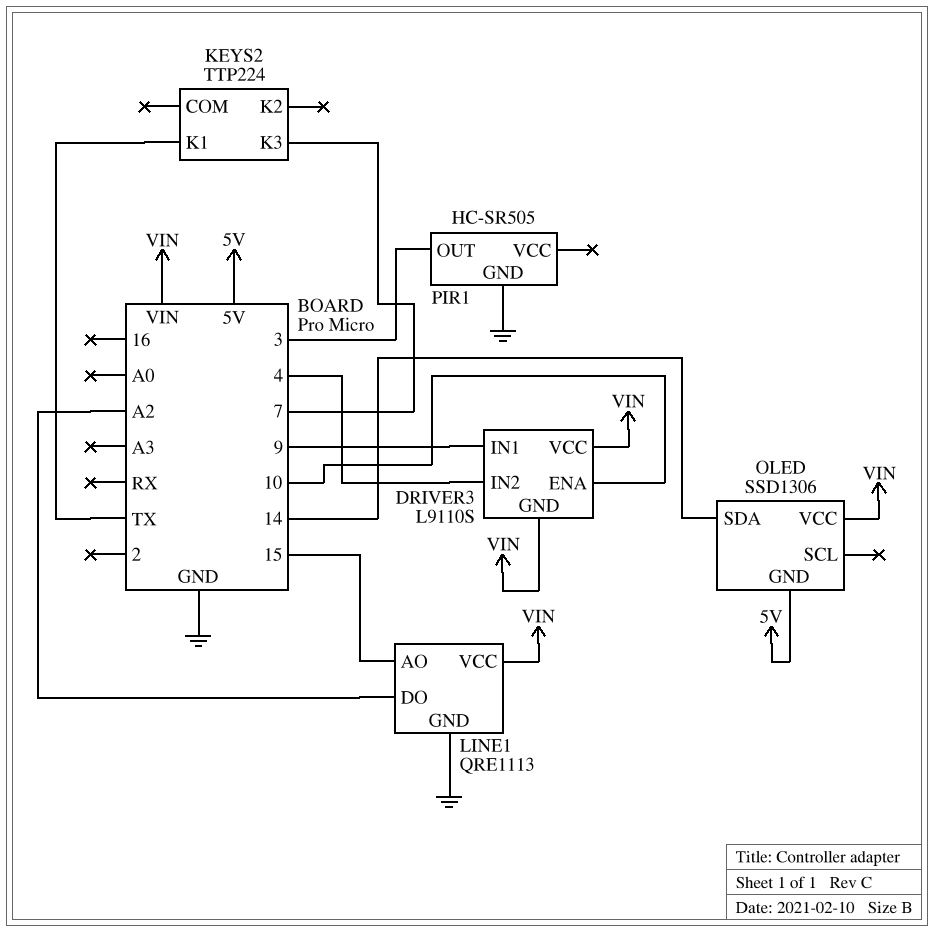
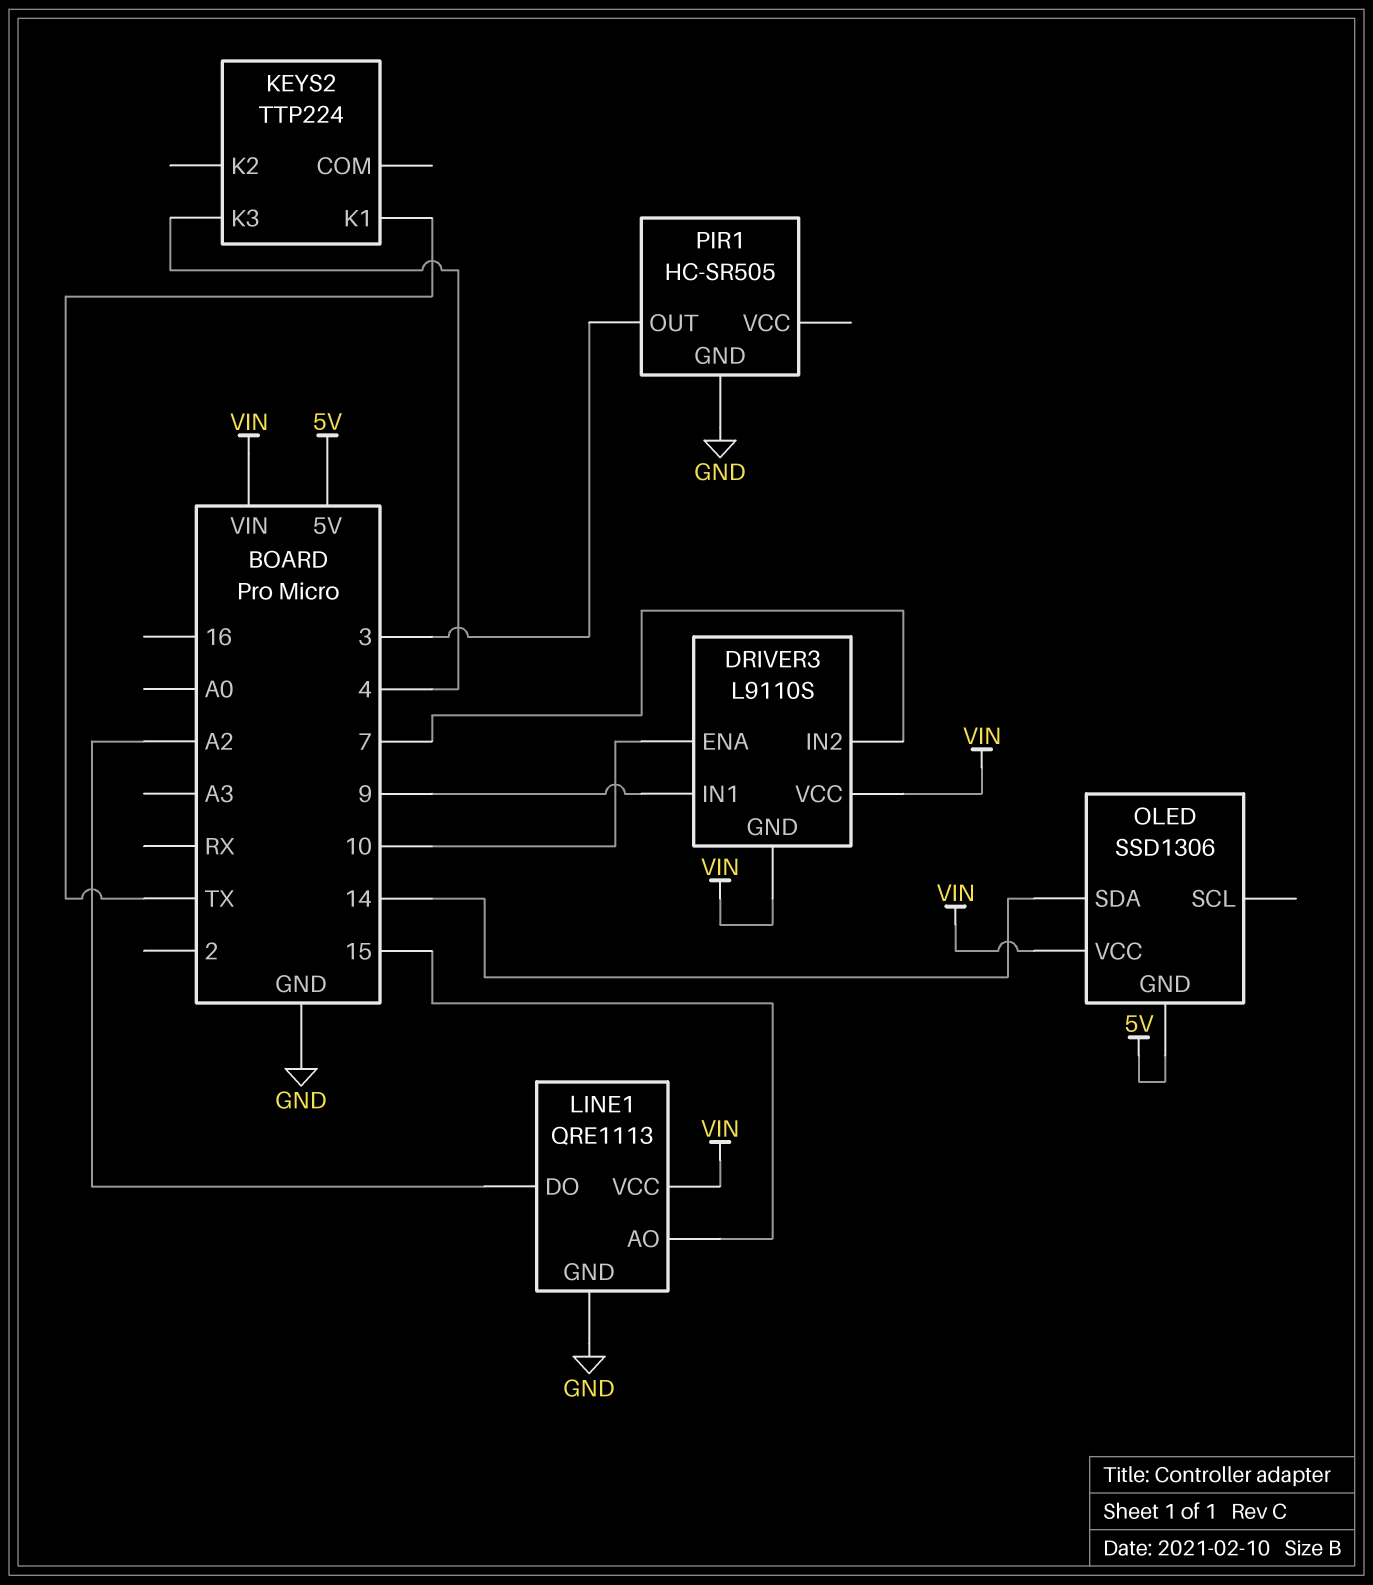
DRIVER3 pin IN2: 4 -> 7
KEYS2 pin K3: 7 -> 4

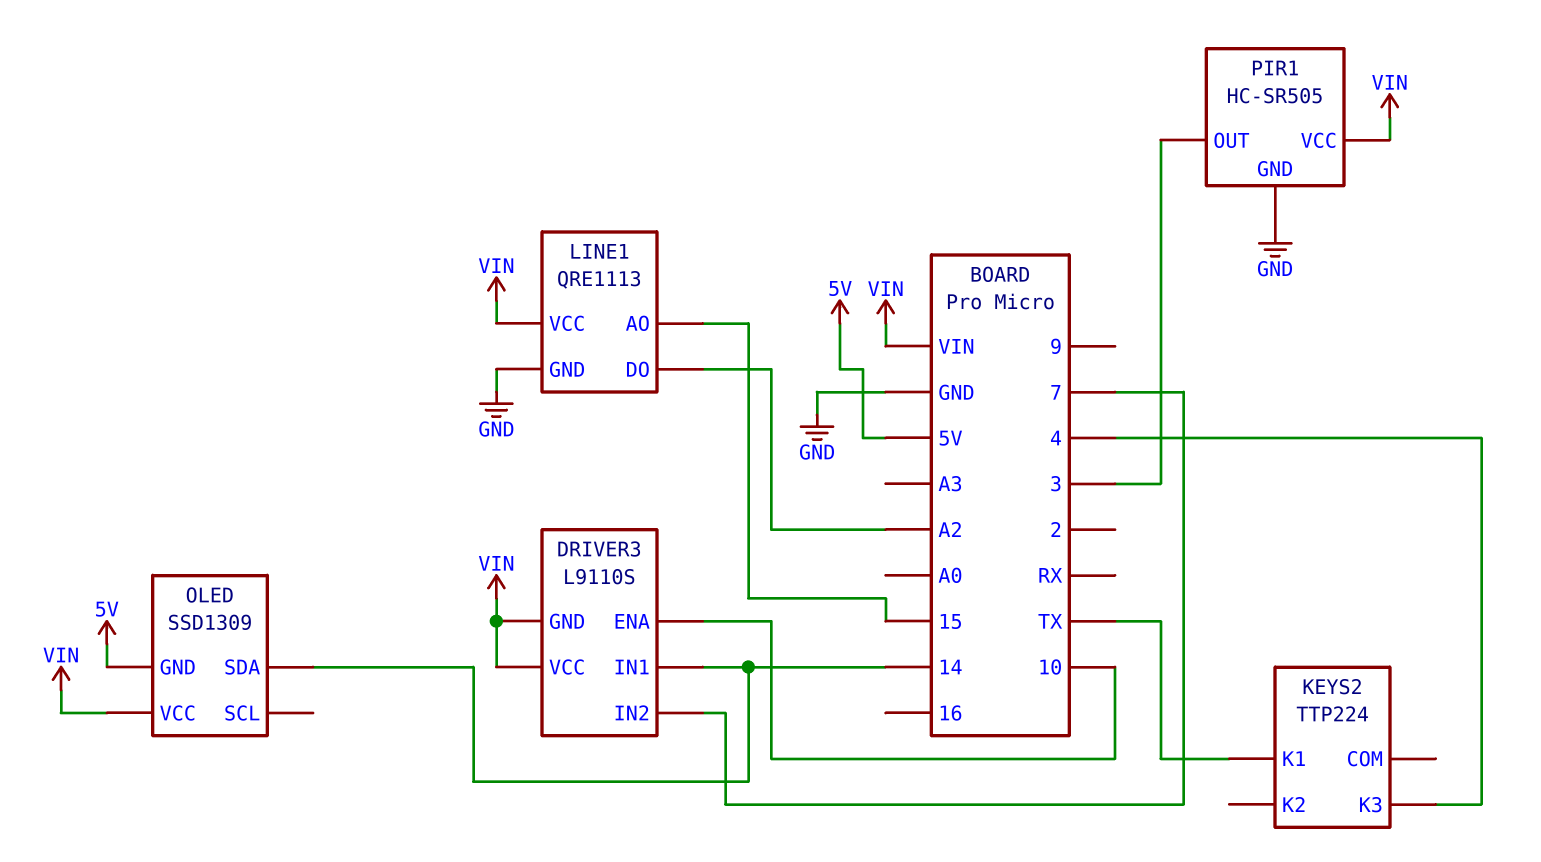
DRIVER3 pin IN1: 9 -> 14
OLED: SSD1306 -> SSD1309
PIR1 pin VCC: none -> VIN

